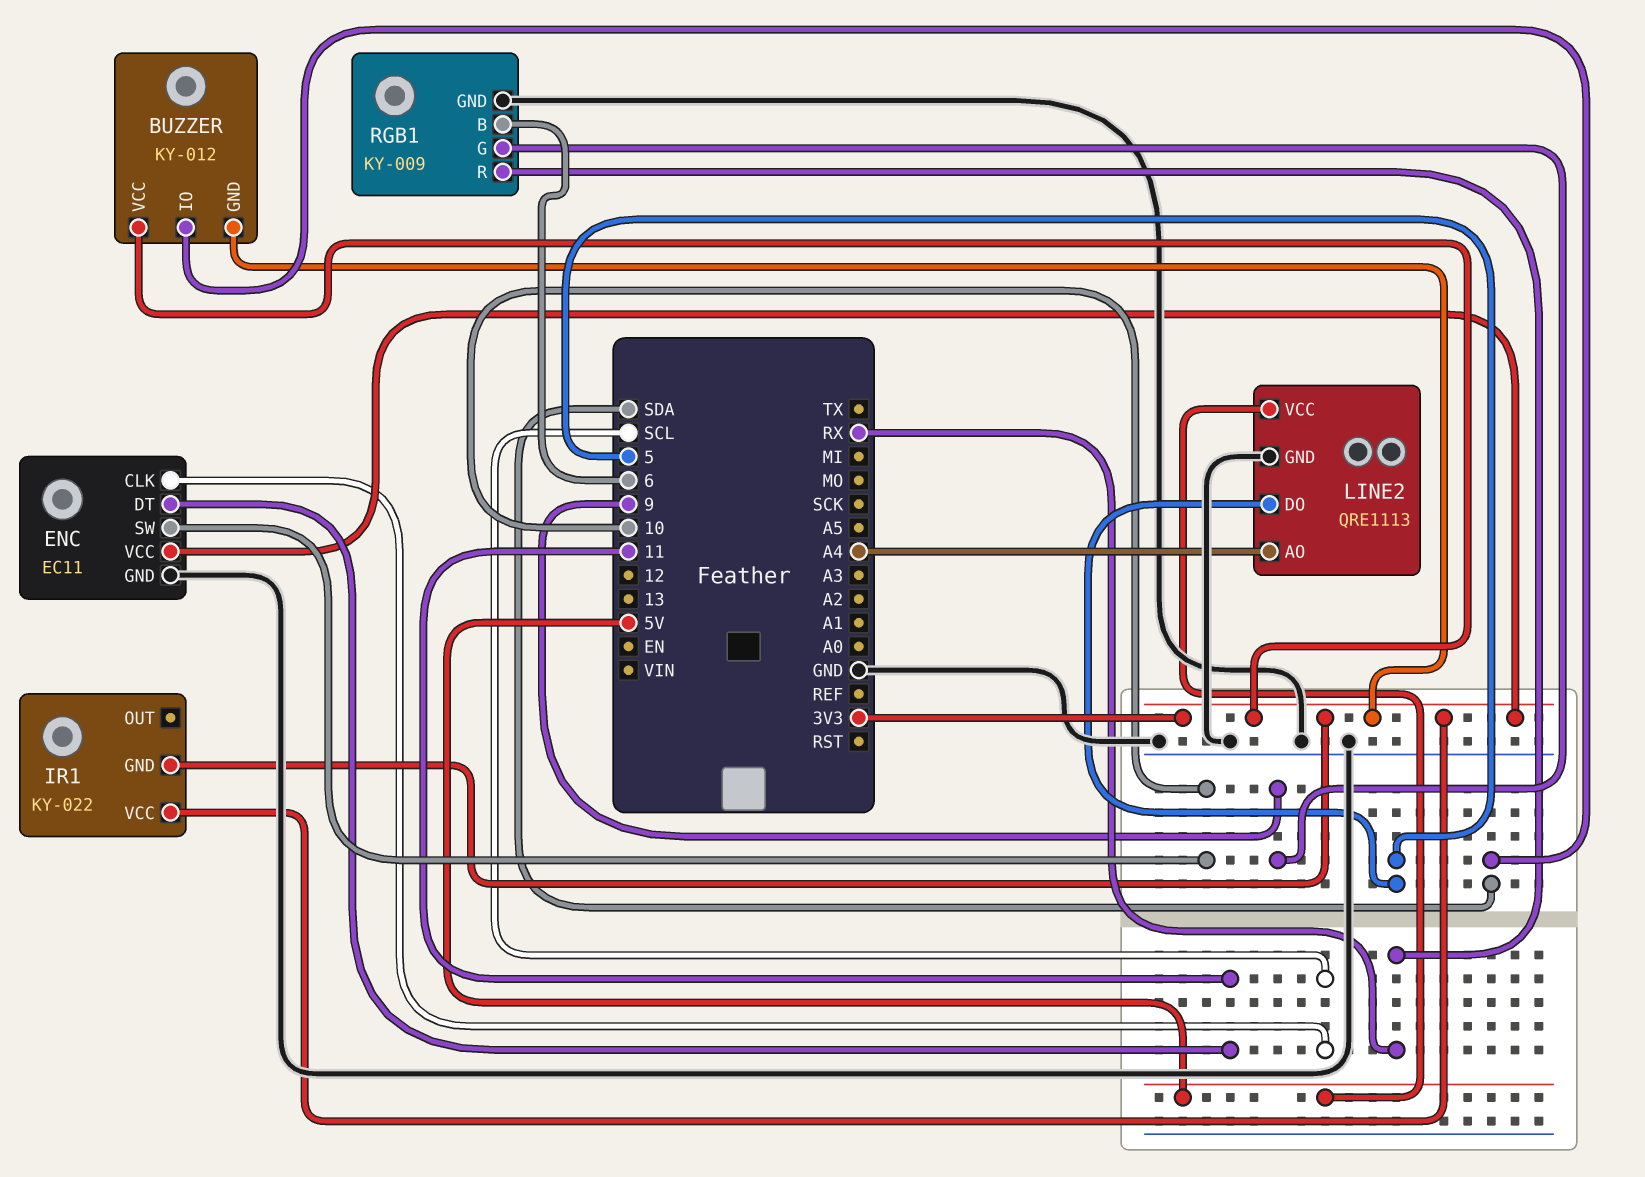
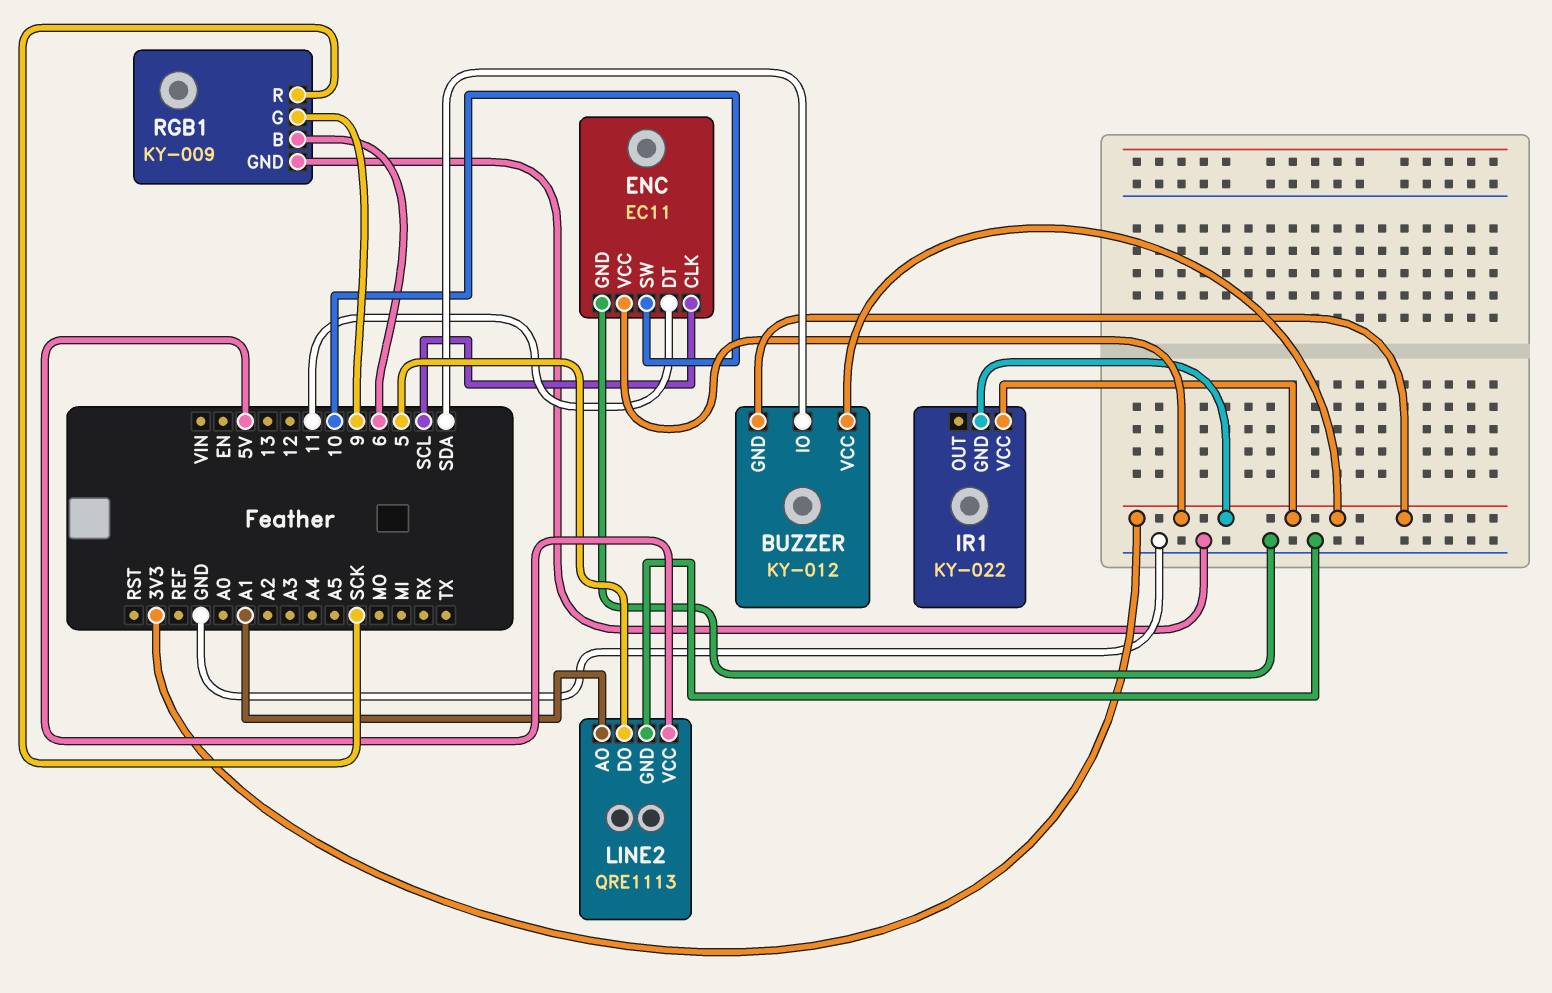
LINE2 pin AO: A4 -> A1
RGB1 pin R: RX -> SCK

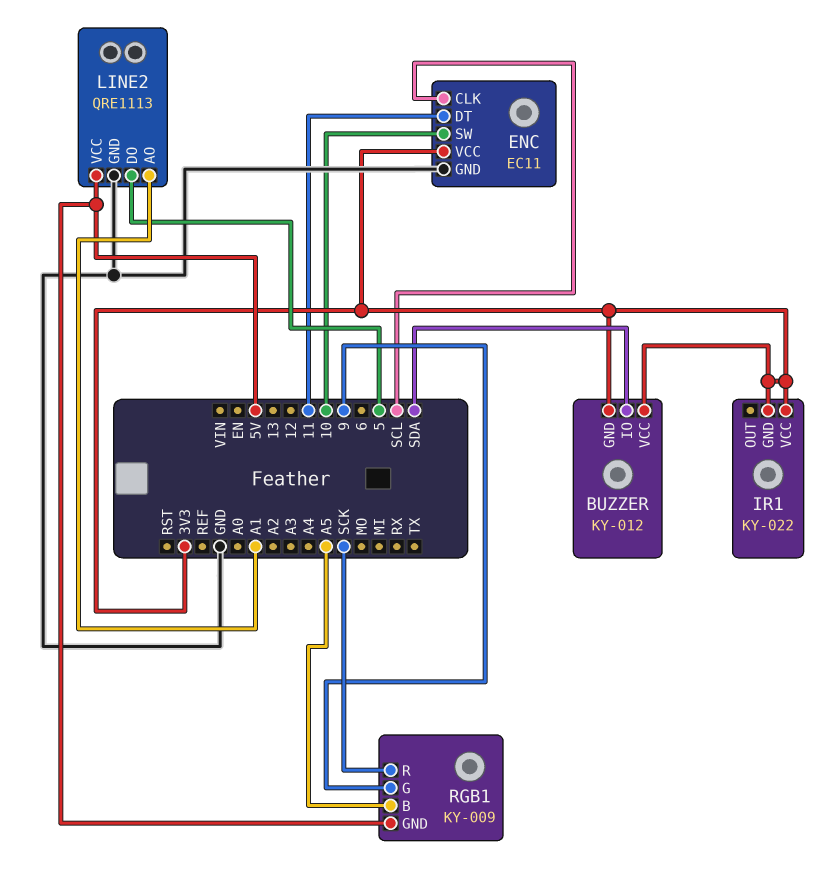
RGB1 pin B: 6 -> A5
RGB1 pin GND: GND -> 5V

